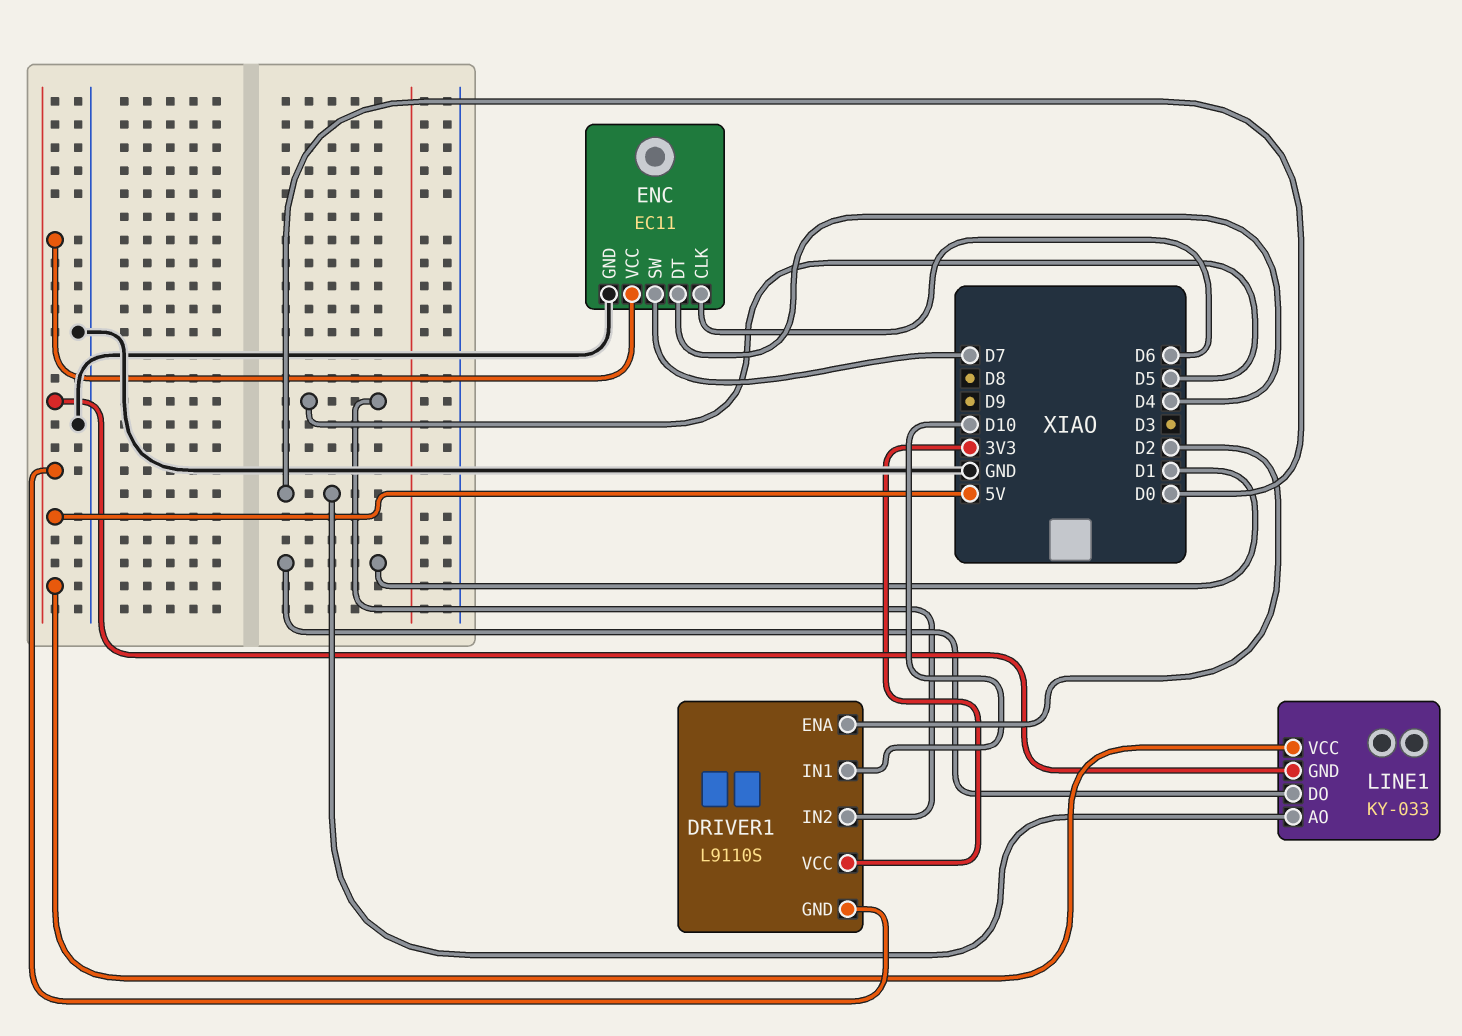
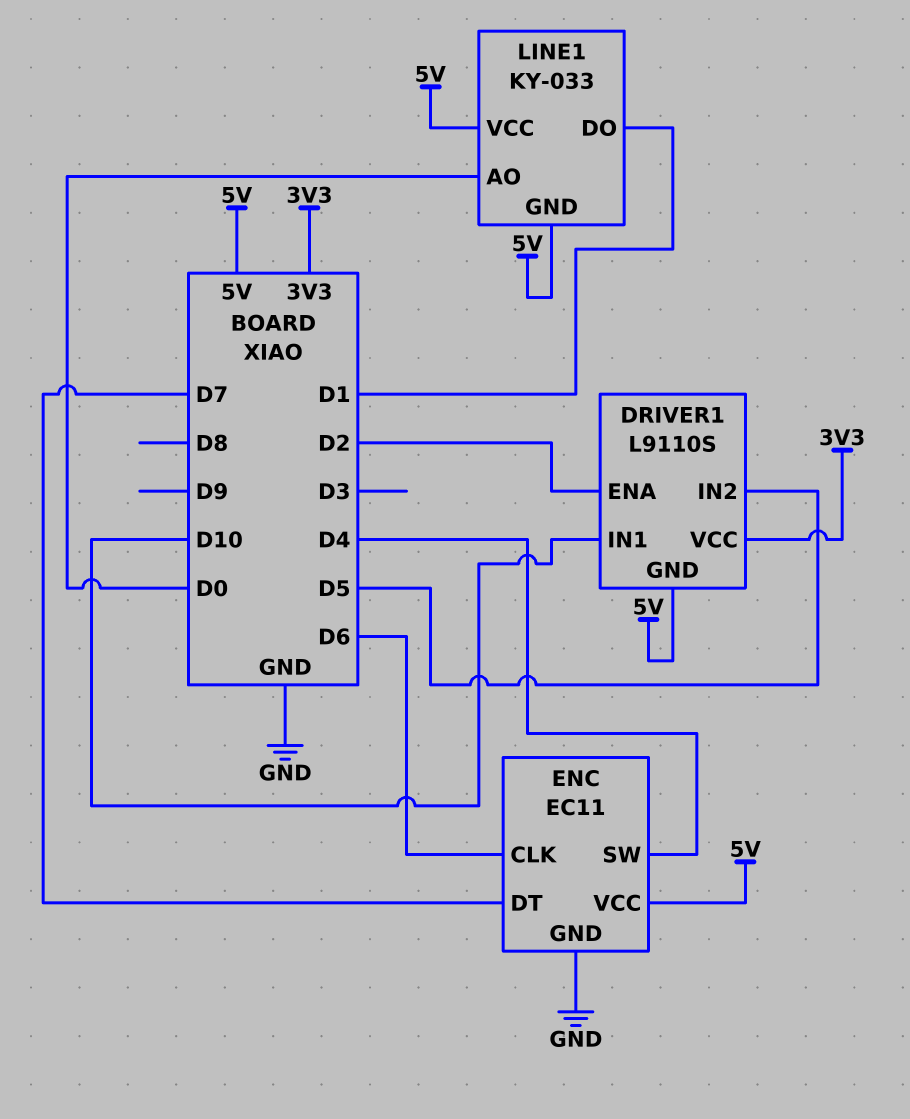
ENC pin DT: D4 -> D7
ENC pin SW: D7 -> D4

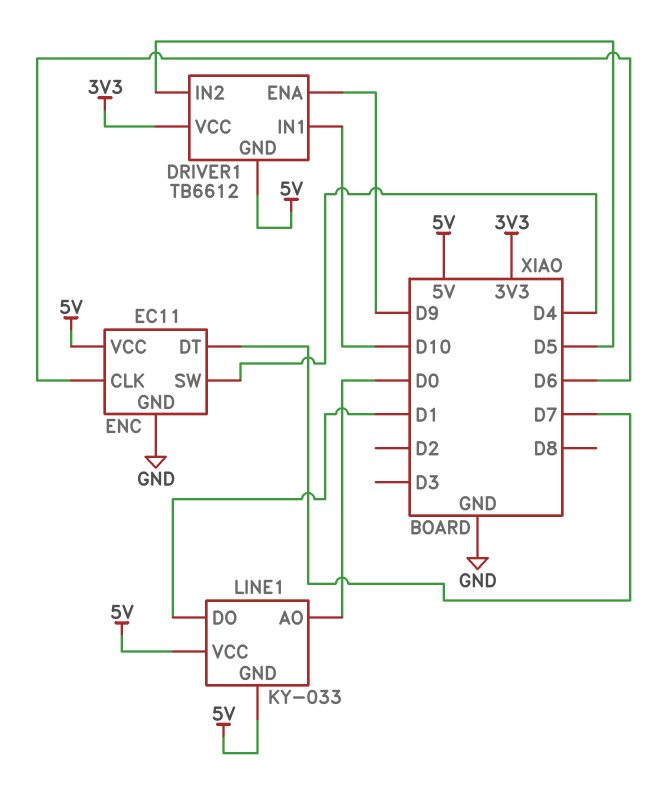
DRIVER1: L9110S -> TB6612
DRIVER1 pin ENA: D2 -> D9

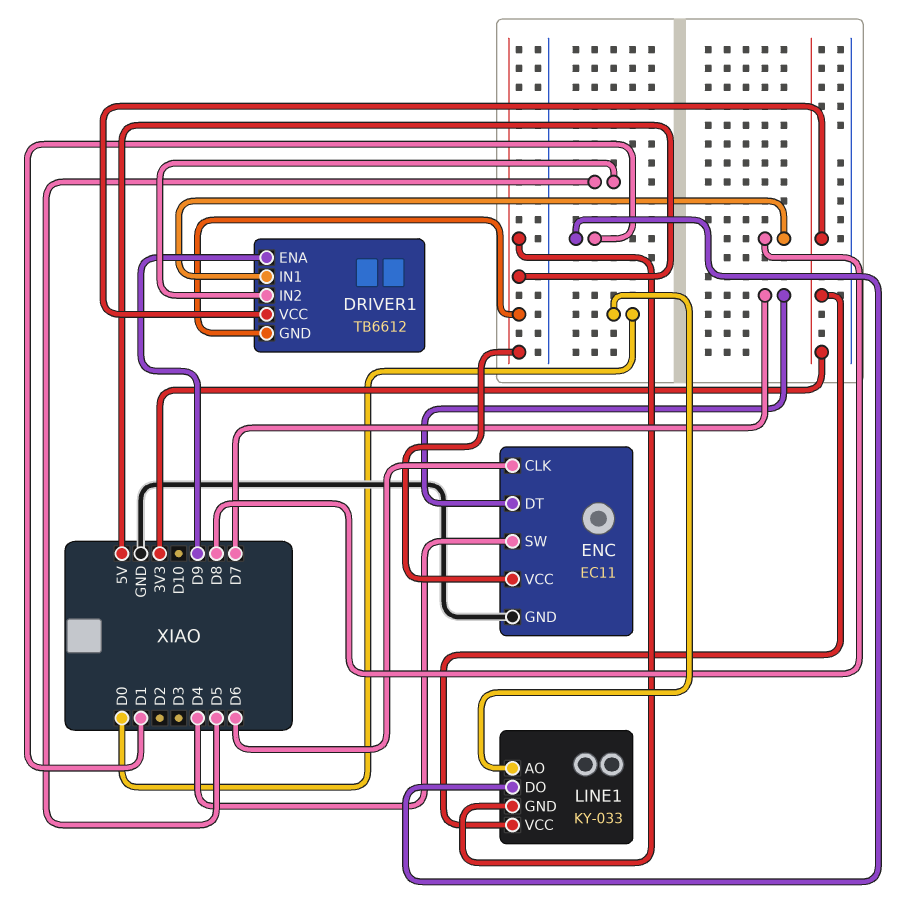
DRIVER1 pin IN1: D10 -> D8
LINE1 pin VCC: 5V -> 3V3

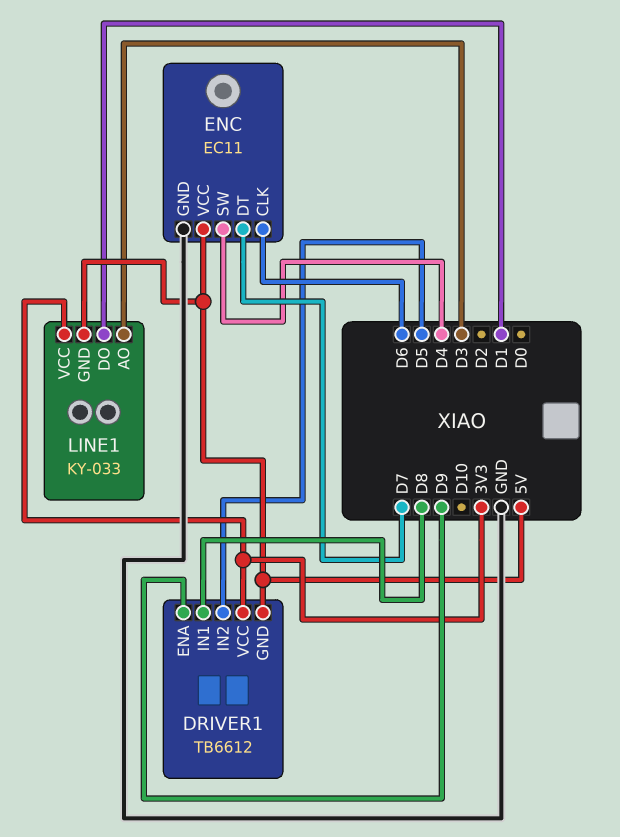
LINE1 pin AO: D0 -> D3

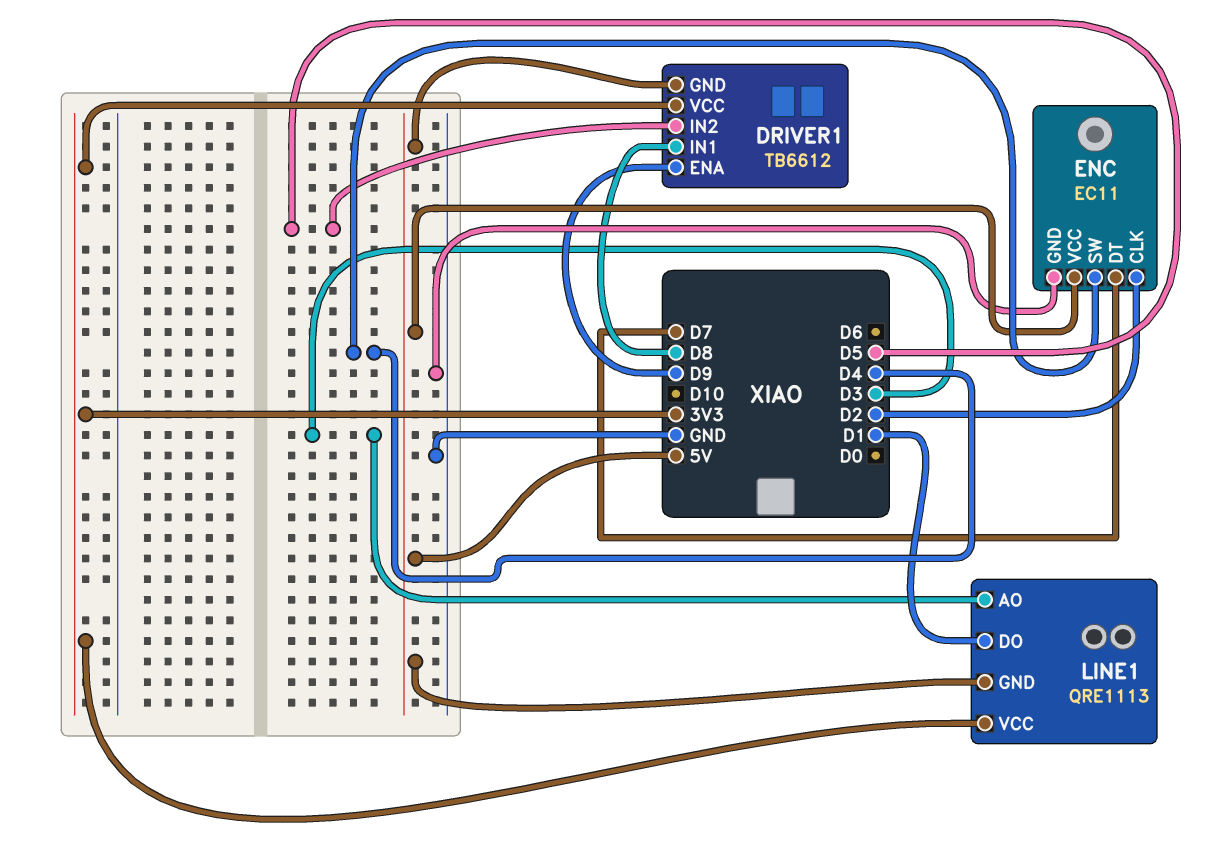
ENC pin CLK: D6 -> D2
LINE1: KY-033 -> QRE1113

